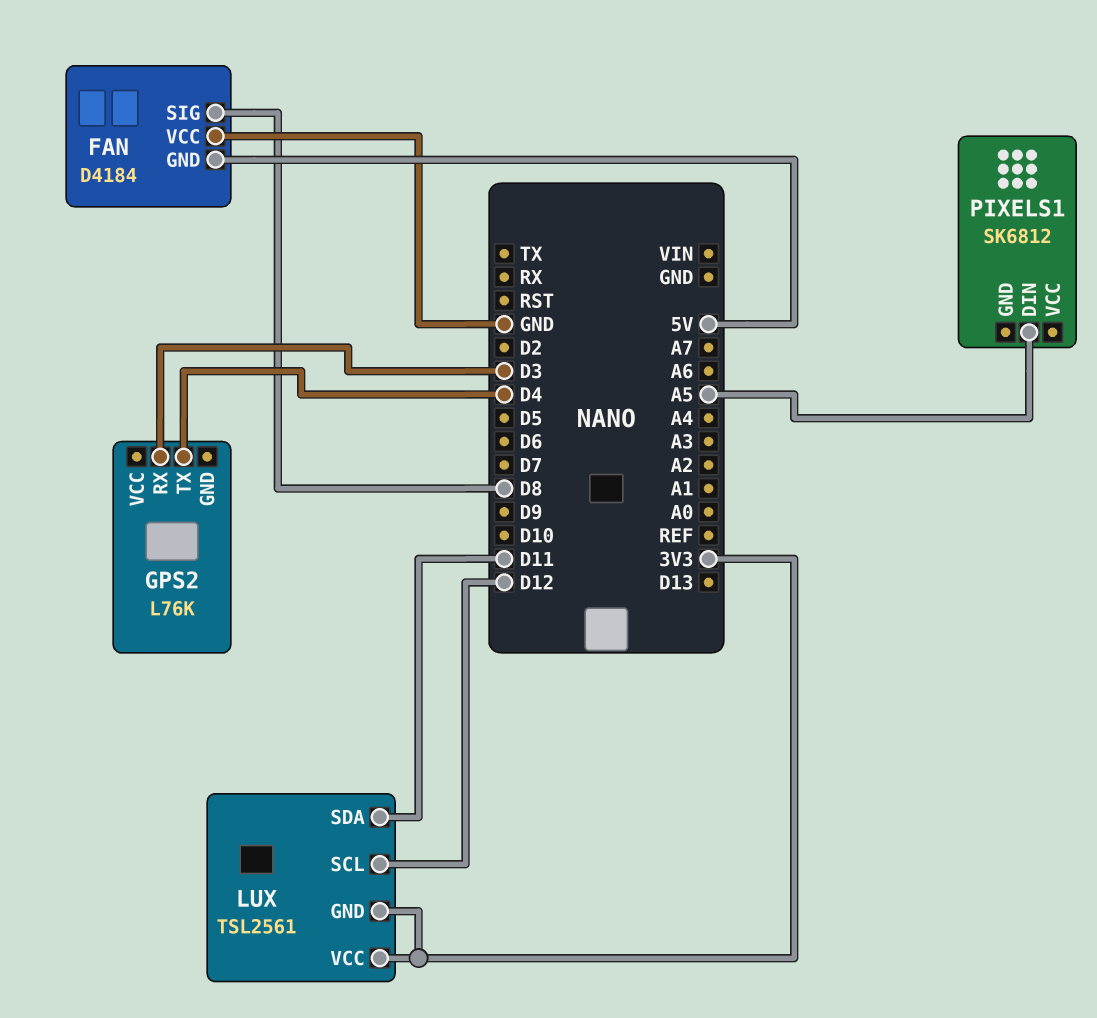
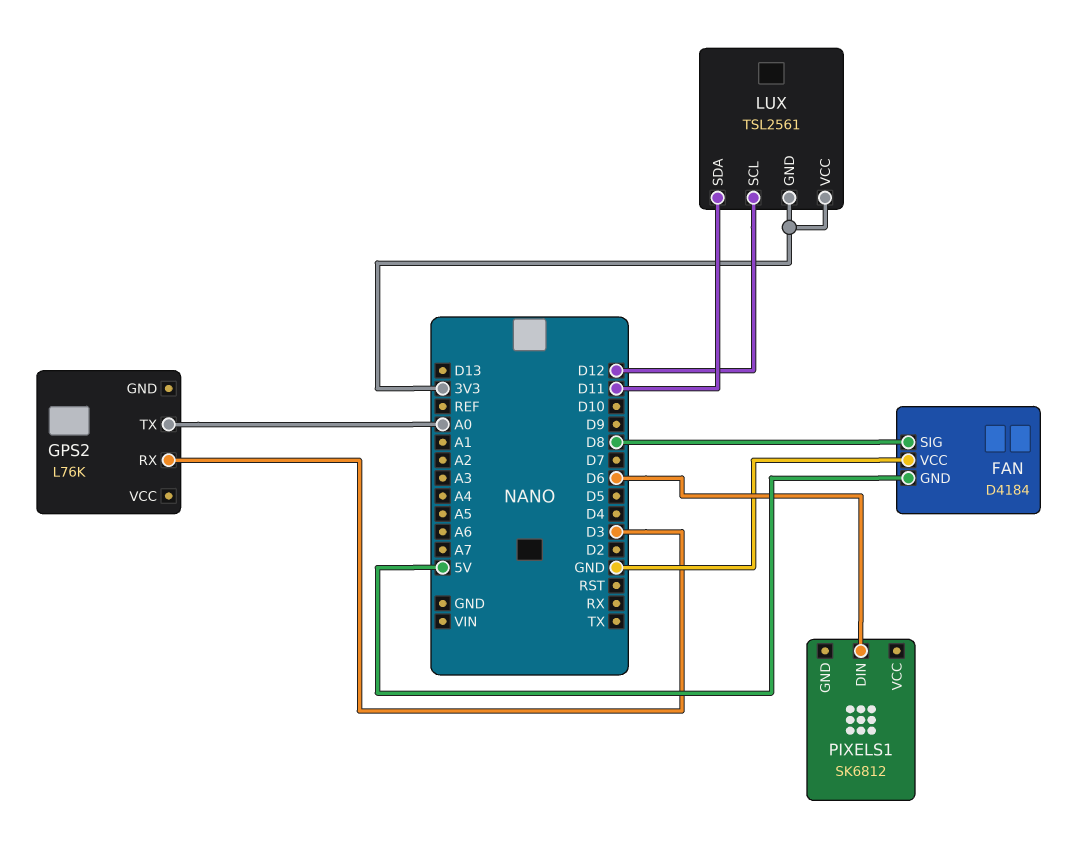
GPS2 pin TX: D4 -> A0
PIXELS1 pin DIN: A5 -> D6

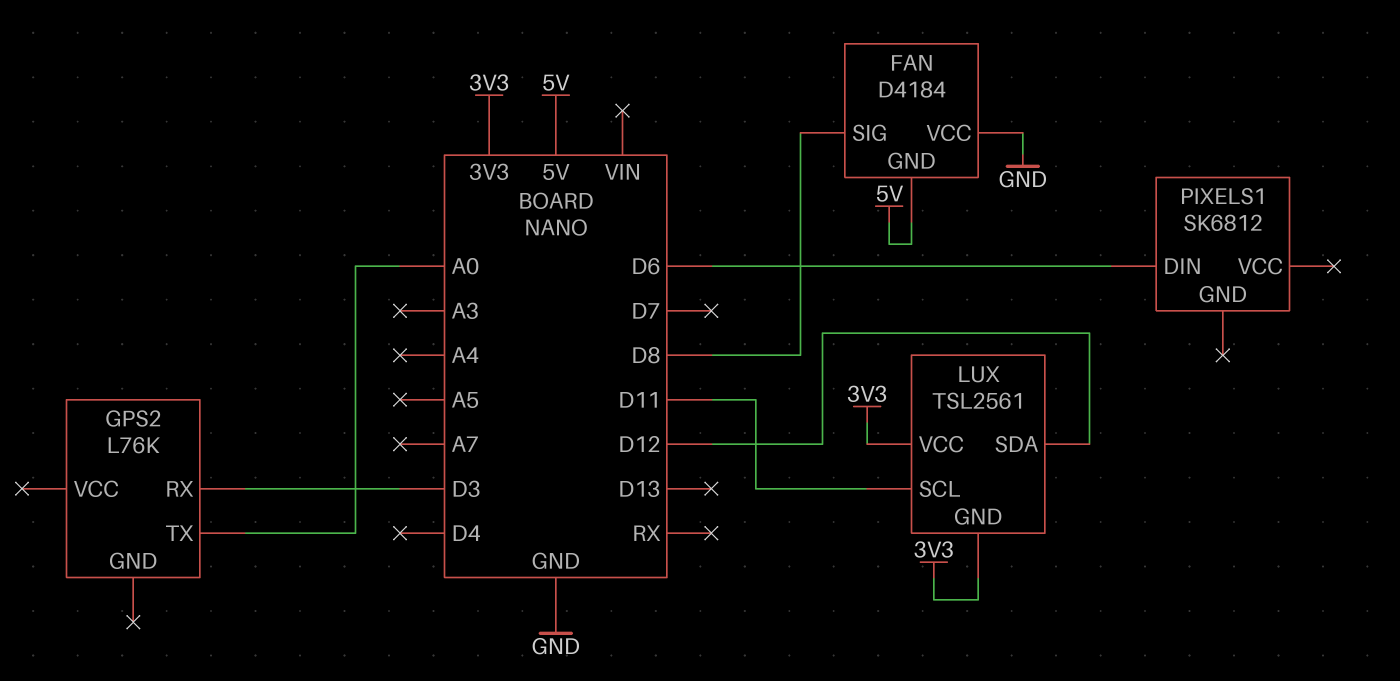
LUX pin SCL: D12 -> D11
LUX pin SDA: D11 -> D12

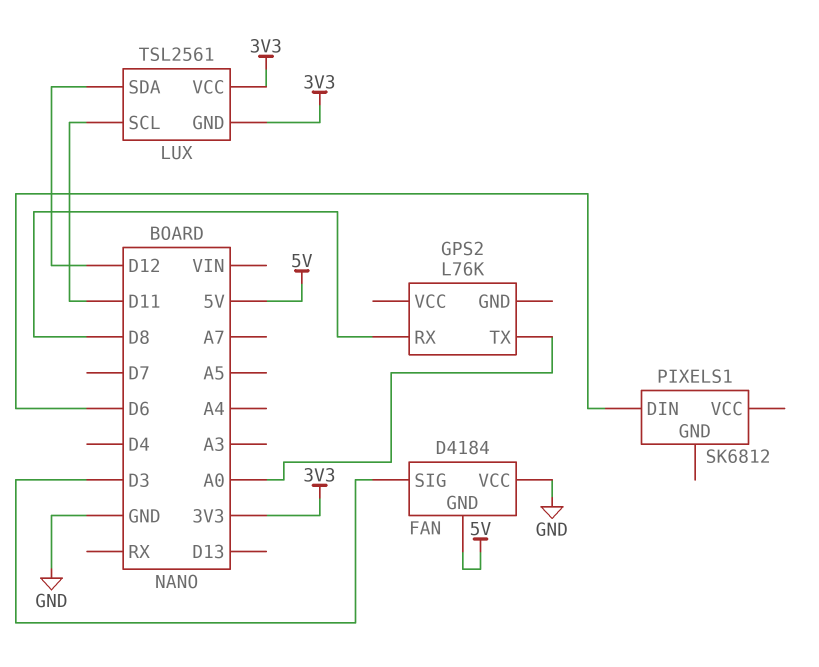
FAN pin SIG: D8 -> D3
GPS2 pin RX: D3 -> D8

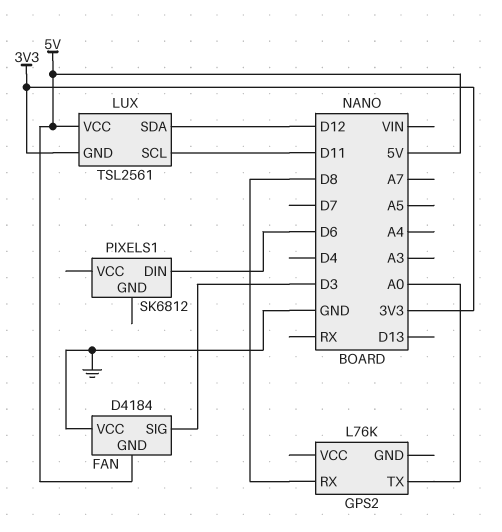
LUX pin VCC: 3V3 -> 5V

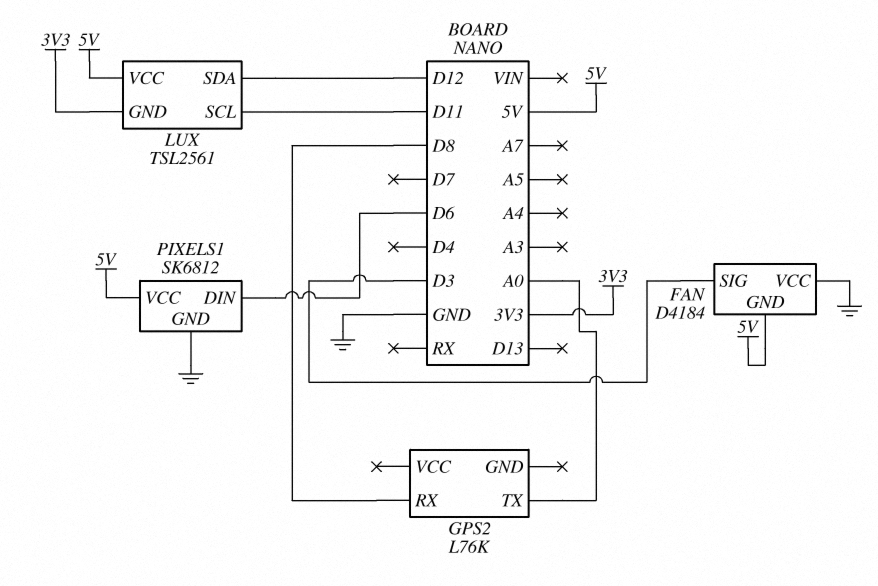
PIXELS1 pin GND: none -> GND
PIXELS1 pin VCC: none -> 5V

